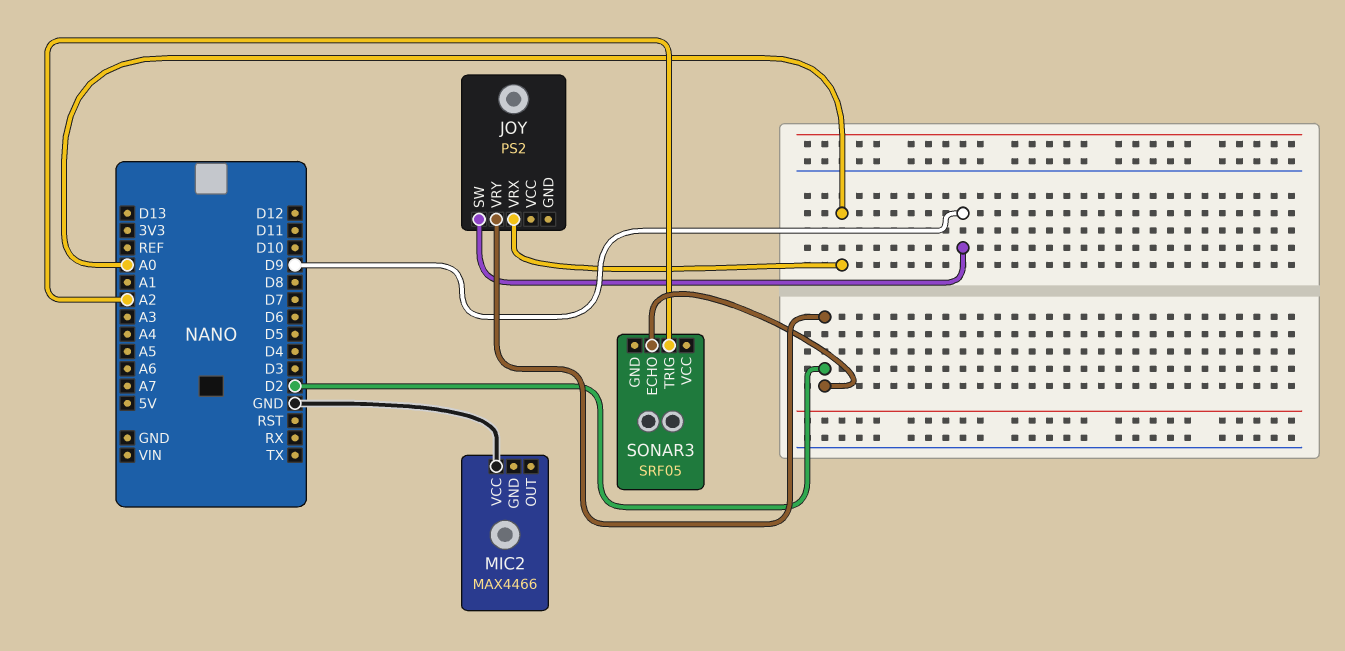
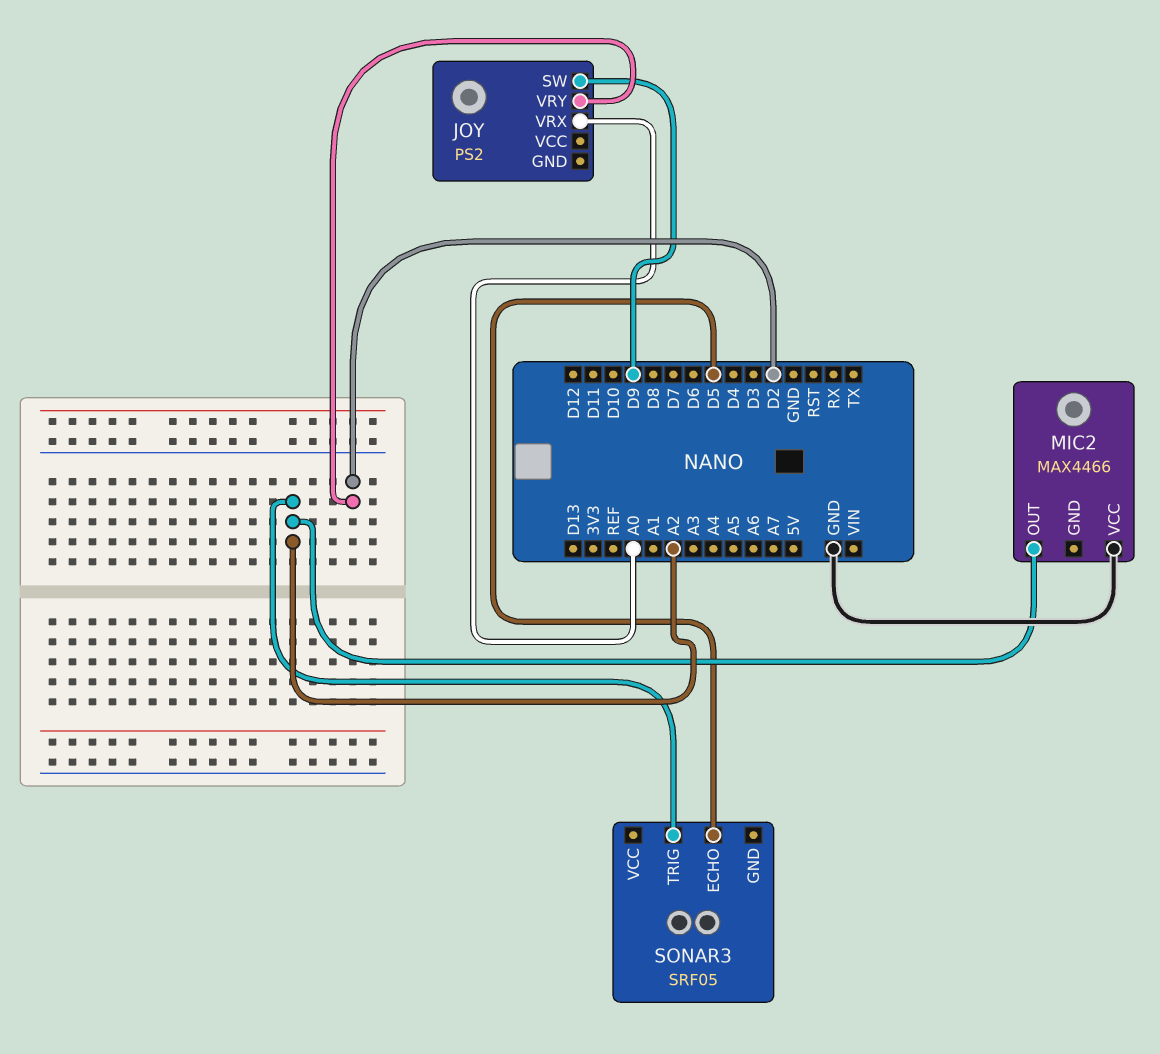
MIC2 pin OUT: none -> A2
SONAR3 pin ECHO: D2 -> D5

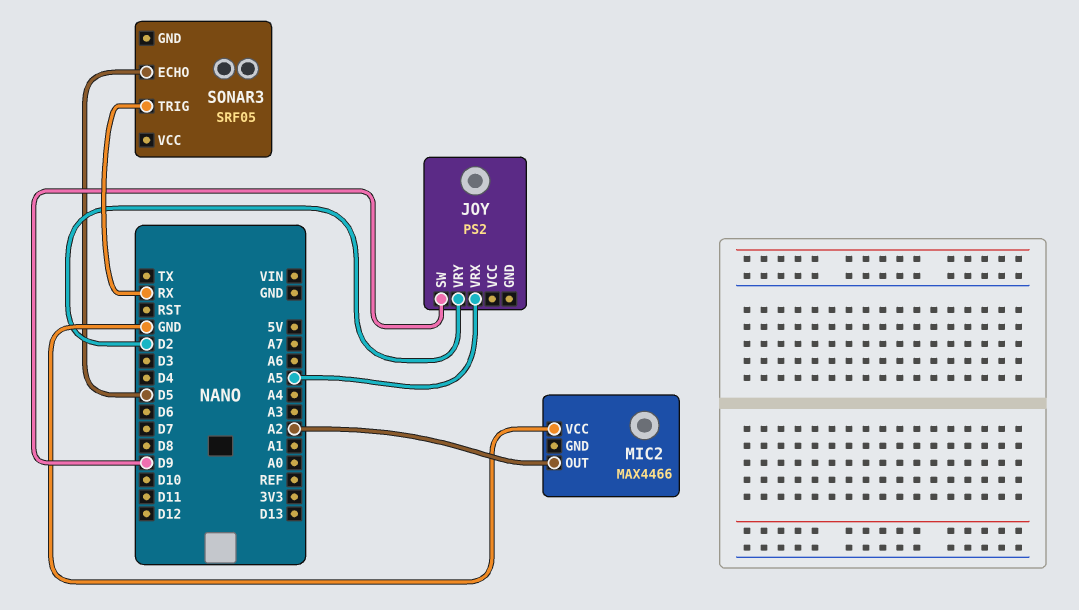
JOY pin VRX: A0 -> A5
SONAR3 pin TRIG: A2 -> RX

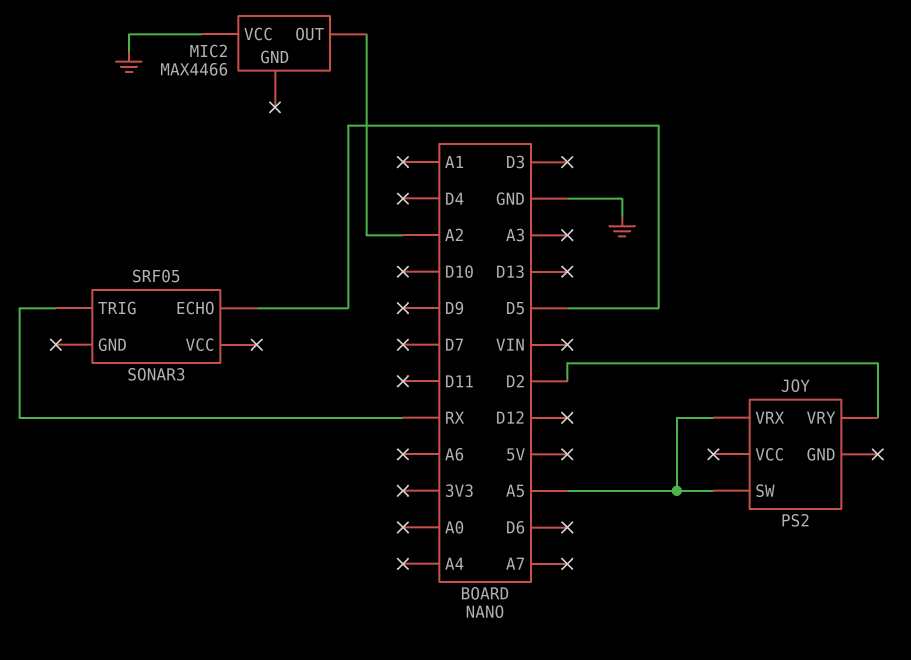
JOY pin SW: D9 -> A5

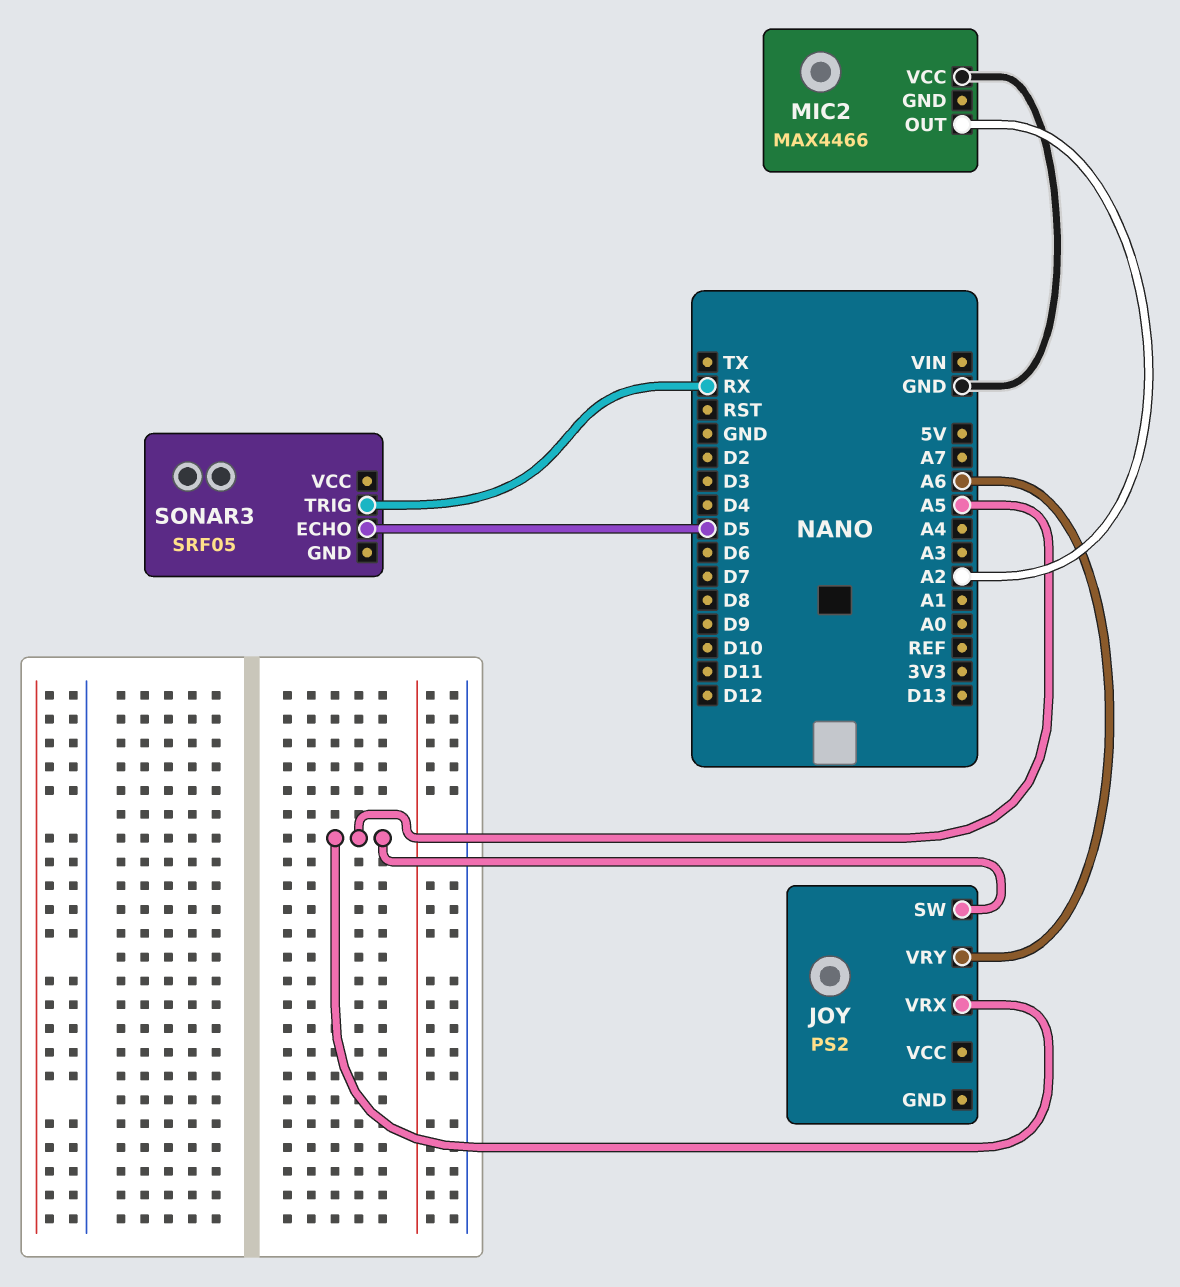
JOY pin VRY: D2 -> A6

